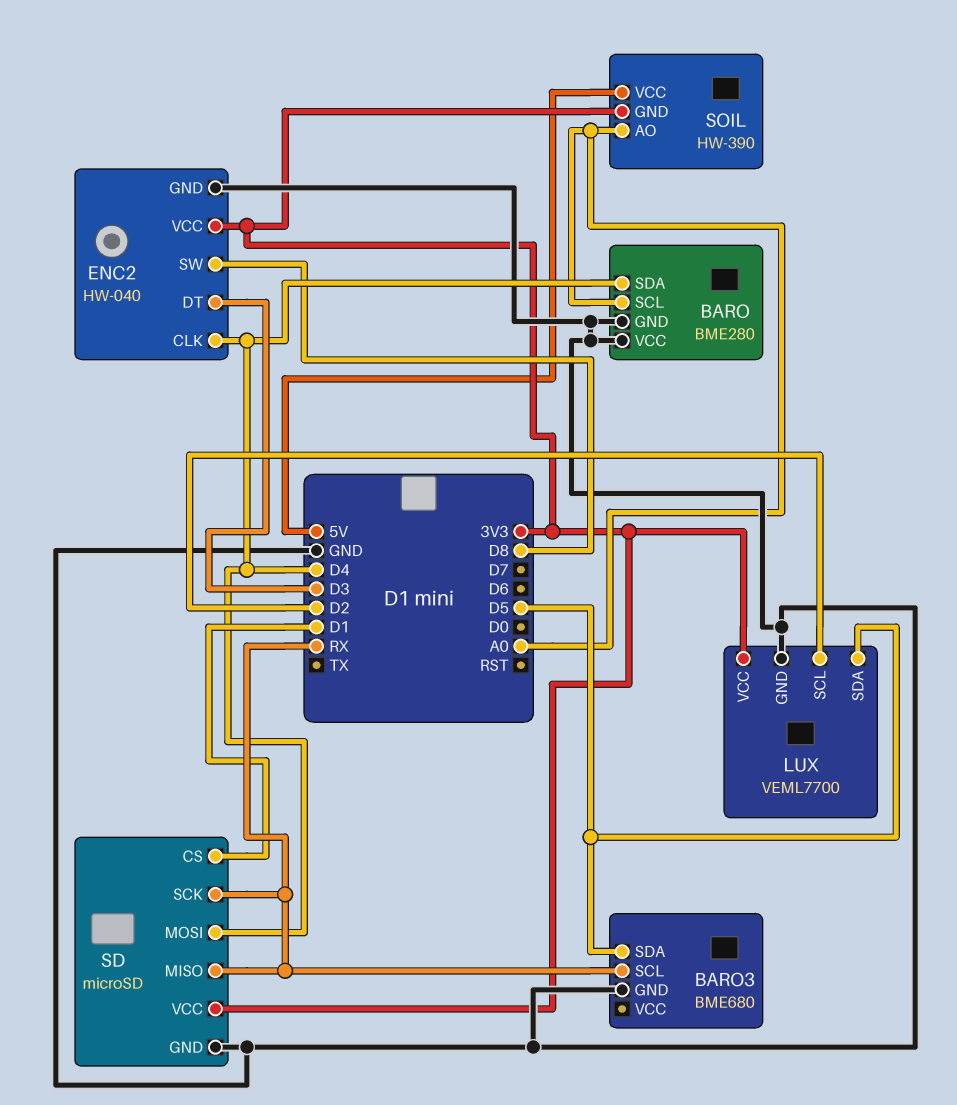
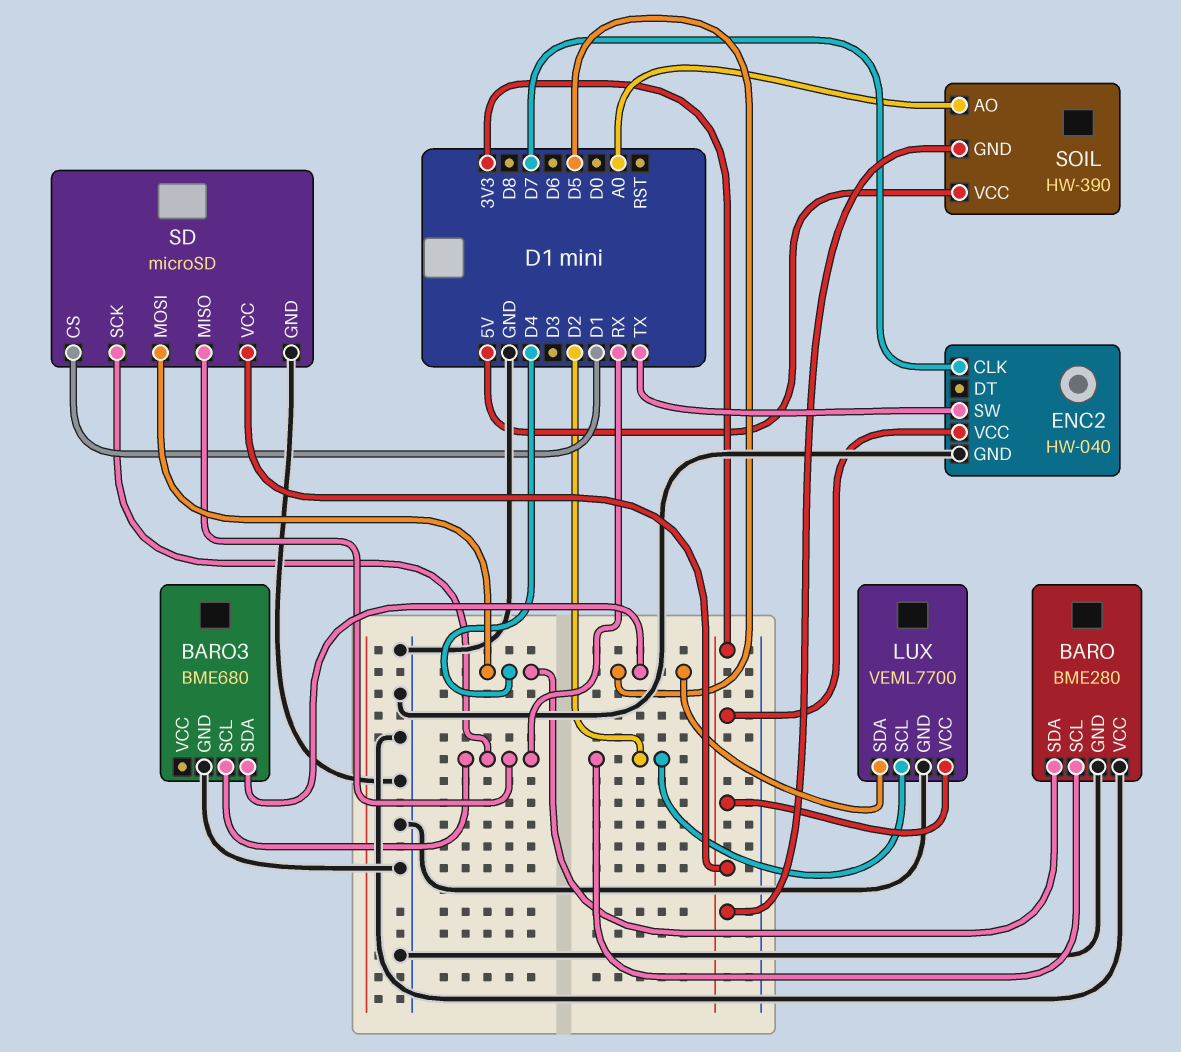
BARO pin SCL: A0 -> D2
ENC2 pin CLK: D4 -> D7
ENC2 pin DT: D3 -> none
ENC2 pin SW: D8 -> TX

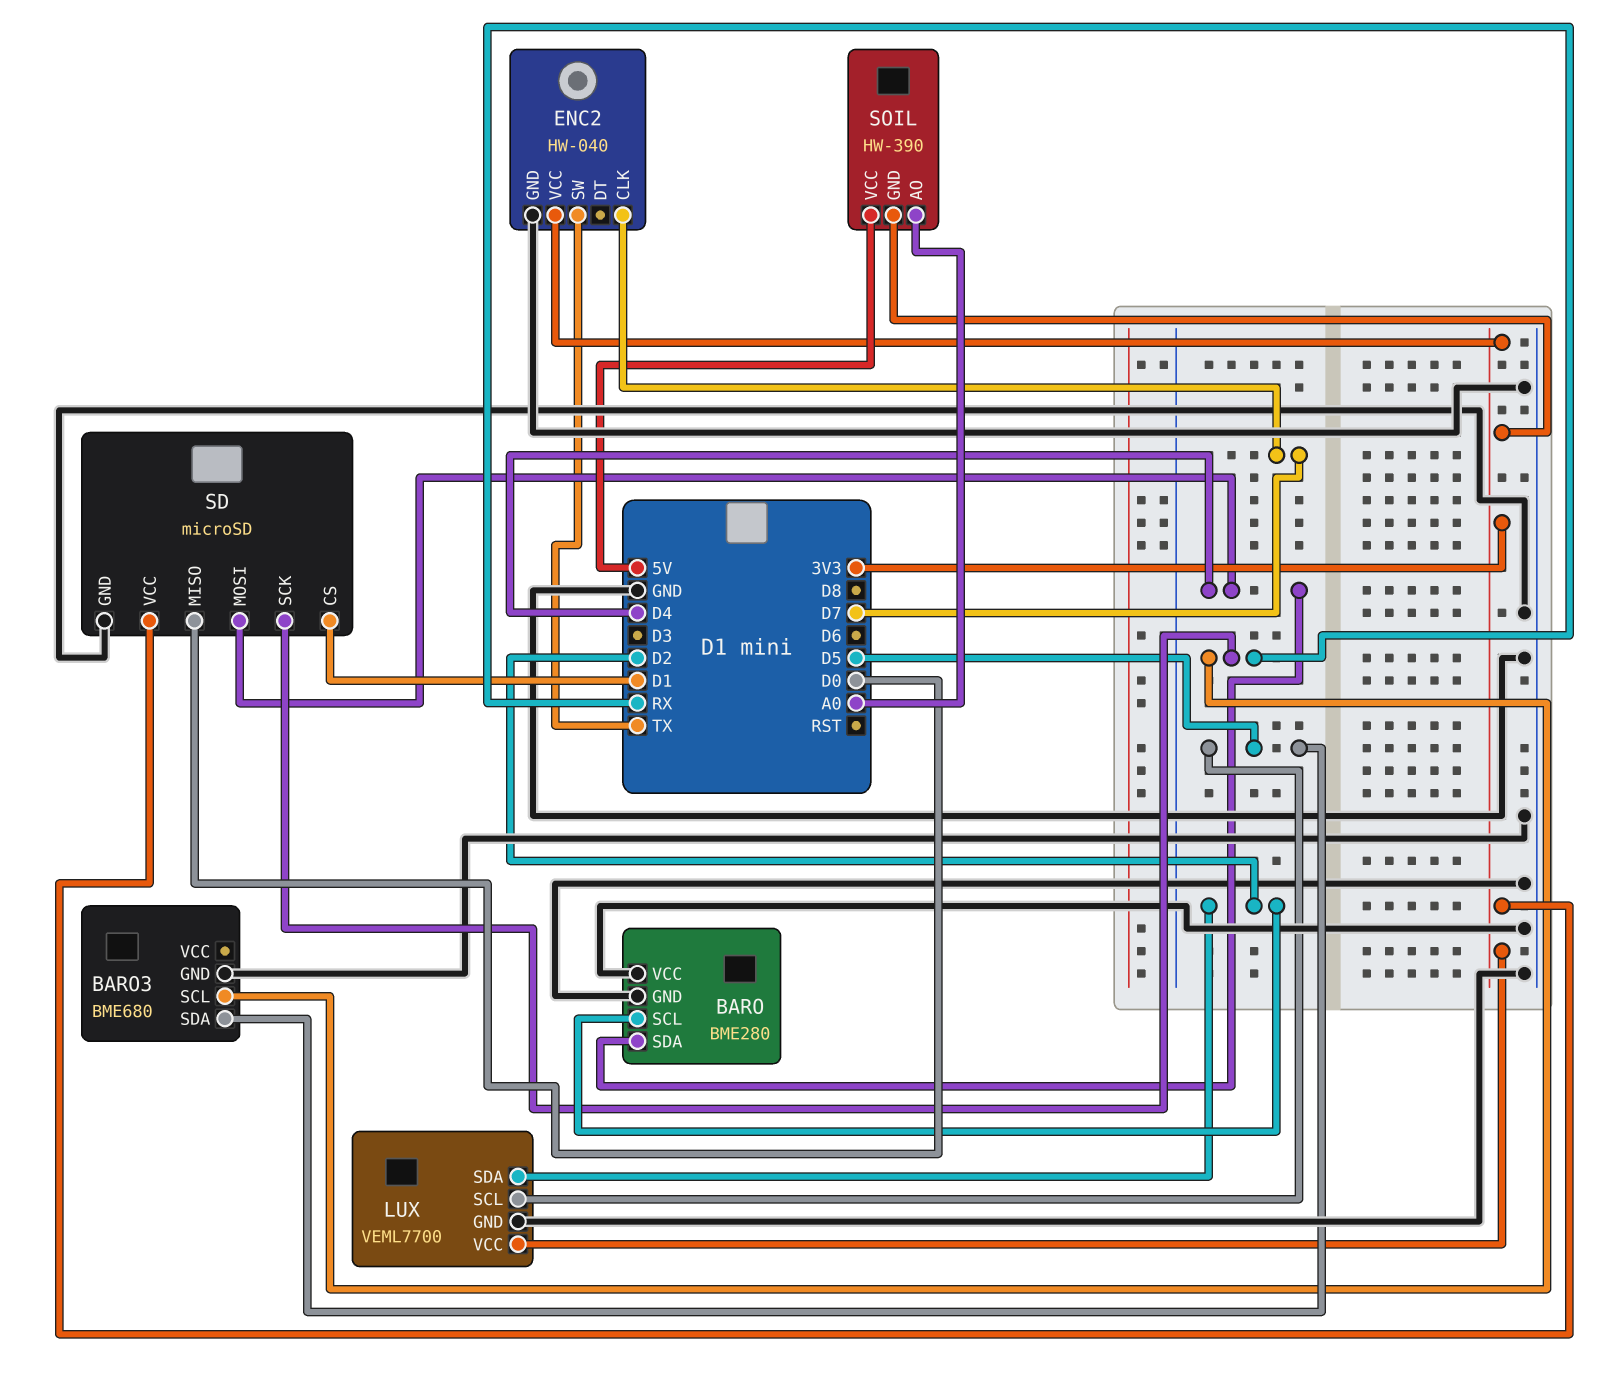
LUX pin SCL: D2 -> D5
LUX pin SDA: D5 -> D2
SD pin MISO: RX -> D0

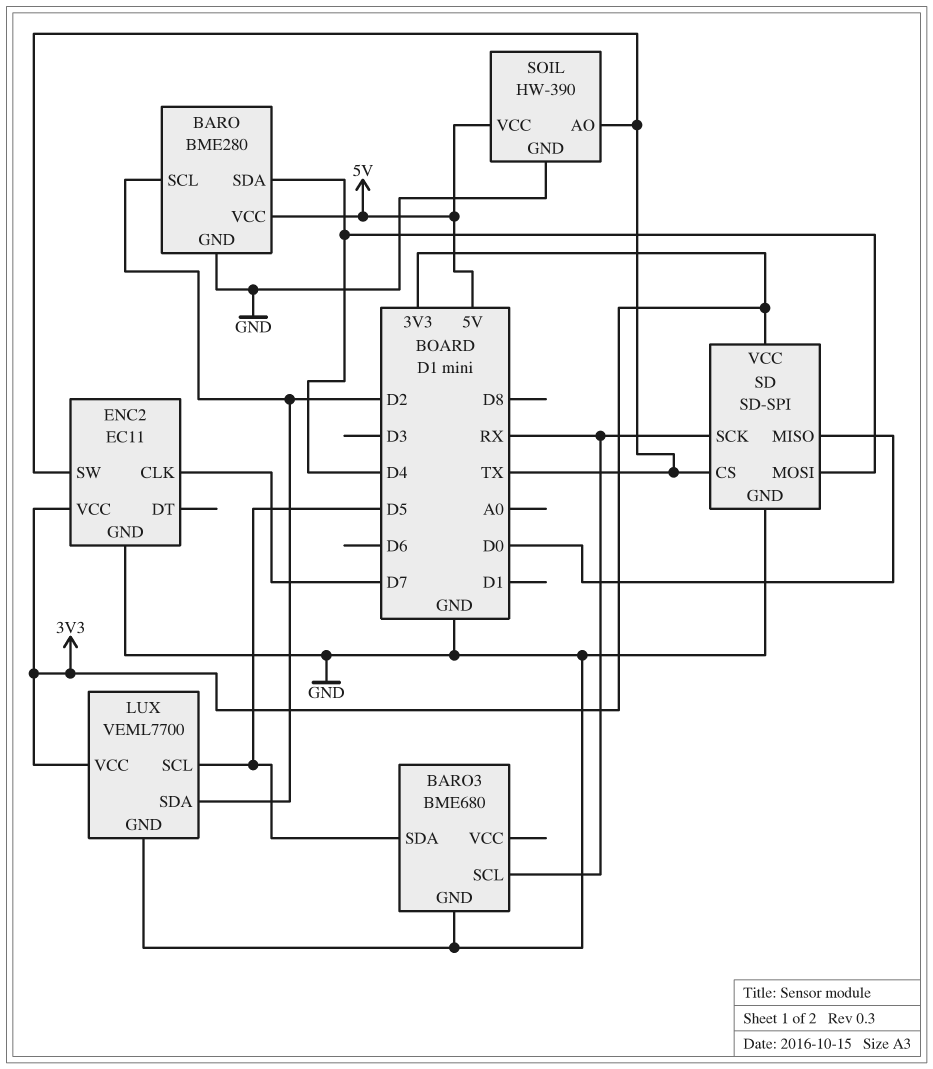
BARO pin VCC: GND -> 5V
ENC2: HW-040 -> EC11
SD: microSD -> SD-SPI
SD pin CS: D1 -> TX
SOIL pin AO: A0 -> TX
SOIL pin GND: 3V3 -> GND

